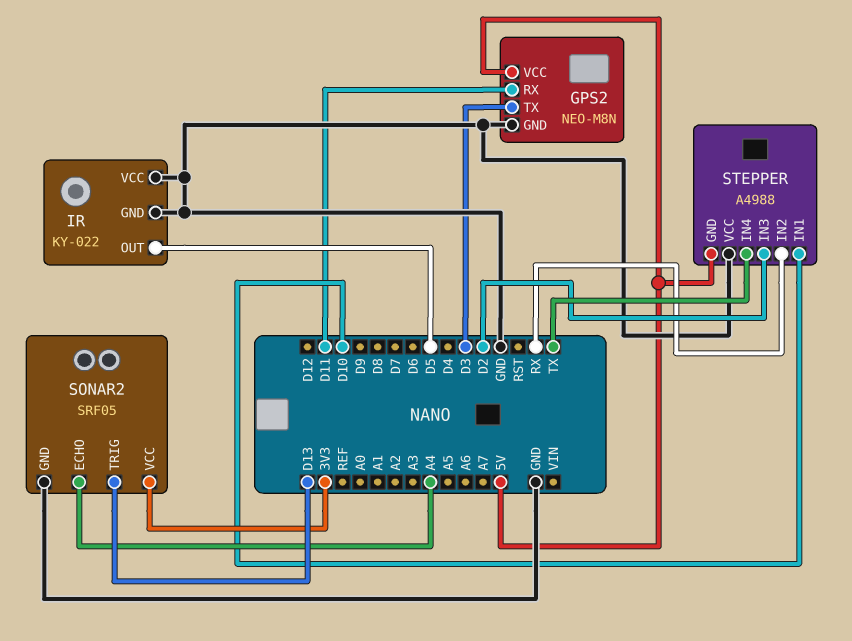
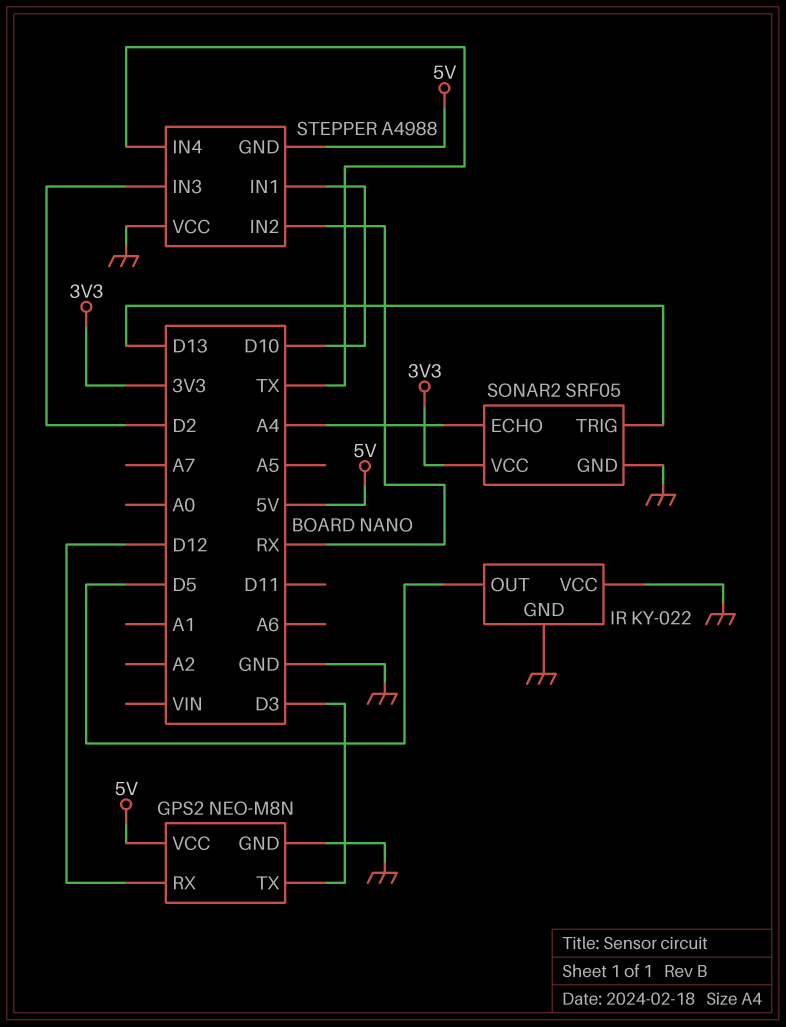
GPS2 pin RX: D11 -> D12

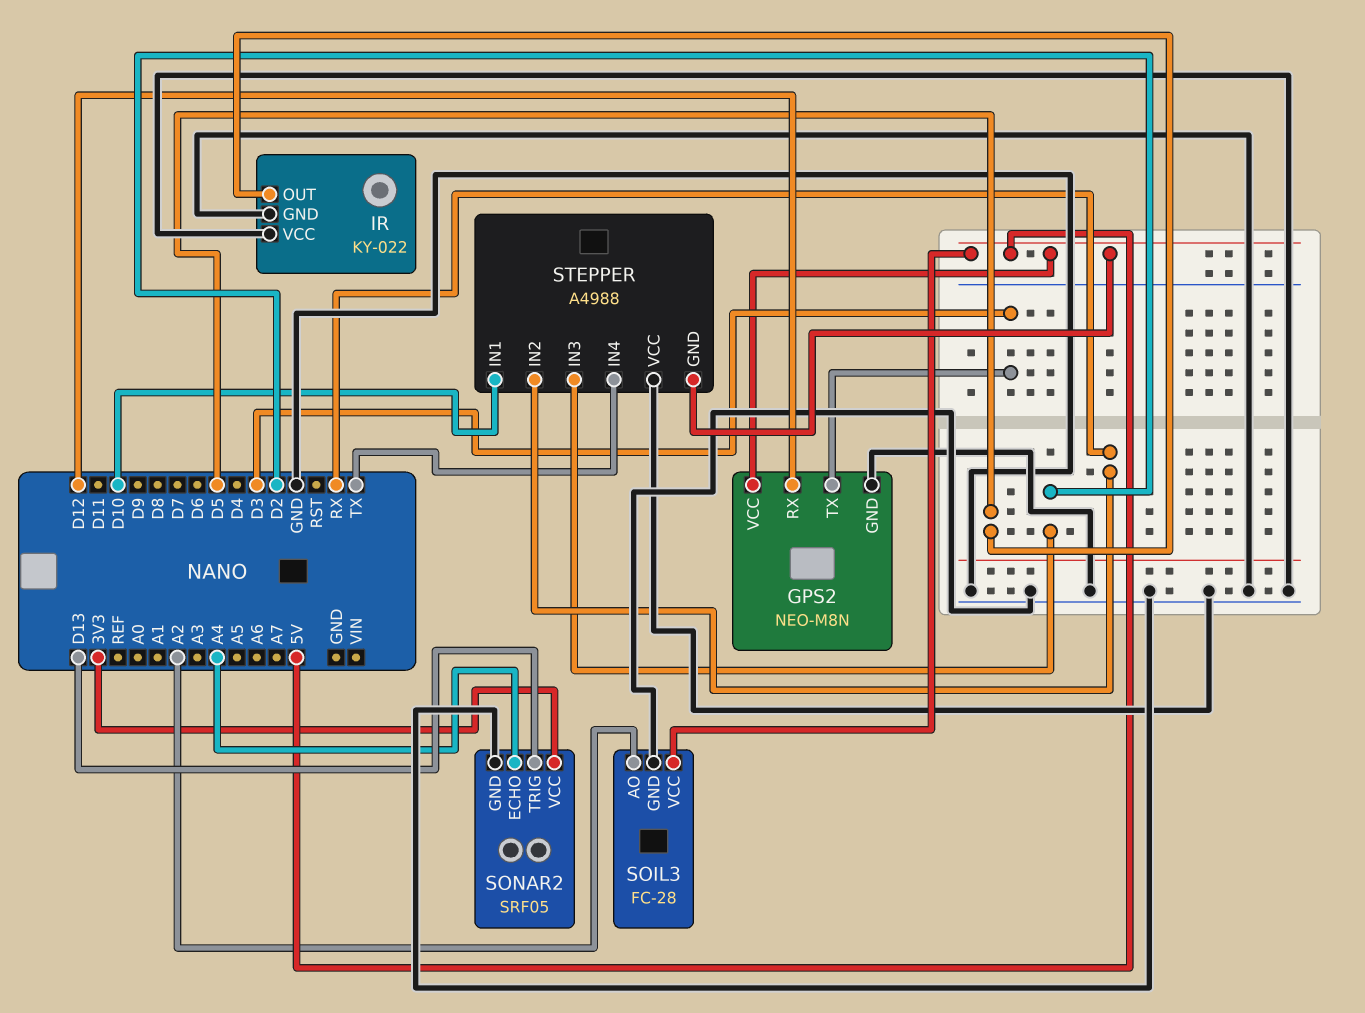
SOIL3: none -> FC-28
SOIL3 pin AO: none -> A2
SOIL3 pin GND: none -> GND
SOIL3 pin VCC: none -> 5V

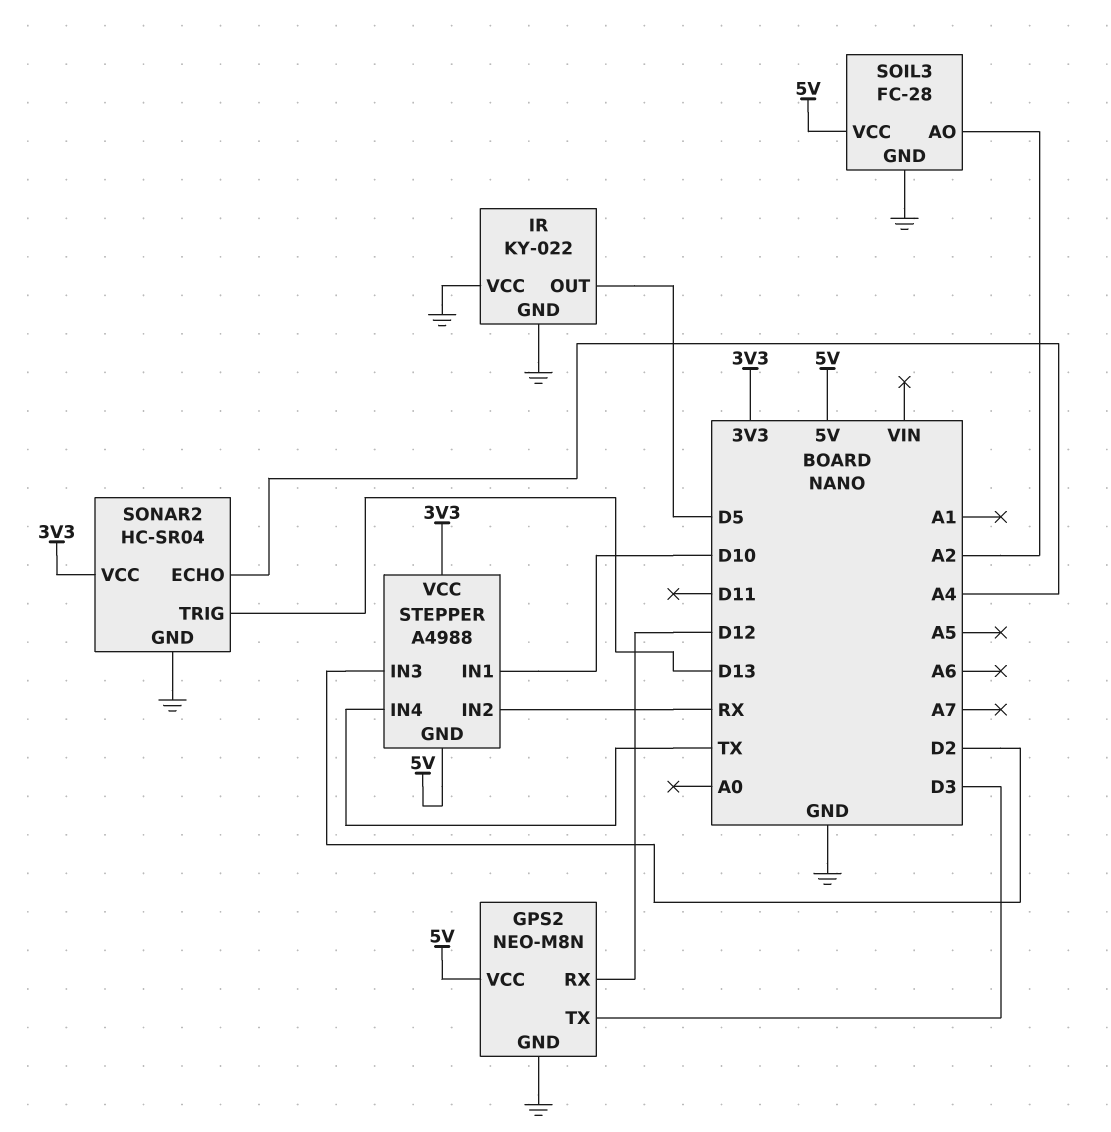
SONAR2: SRF05 -> HC-SR04
STEPPER pin VCC: GND -> 3V3

